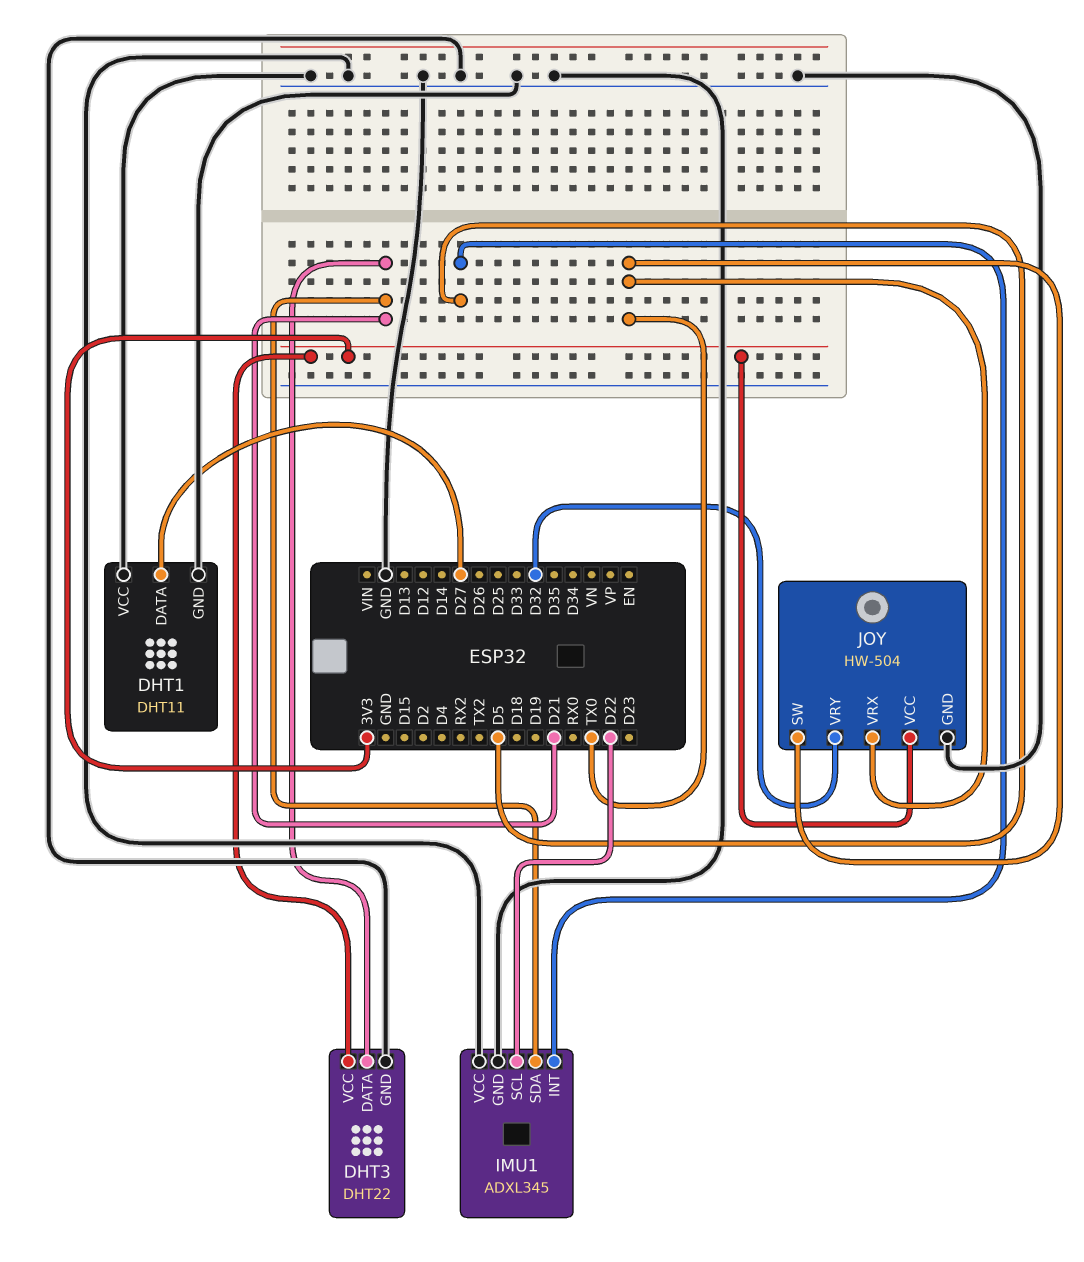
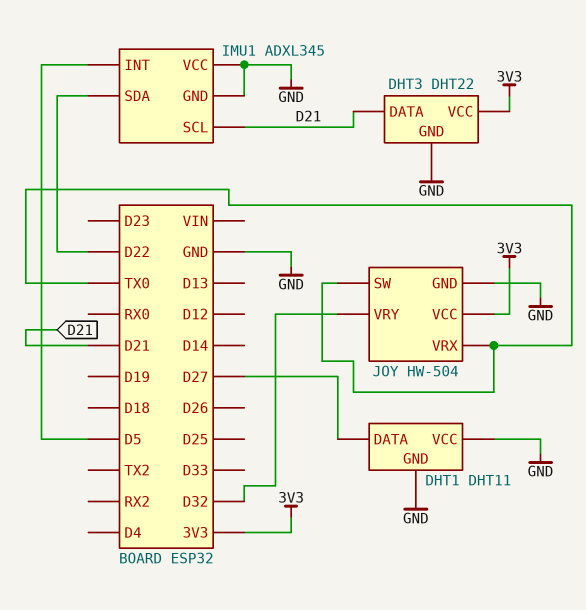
IMU1 pin SCL: D22 -> D21
IMU1 pin SDA: D21 -> D22

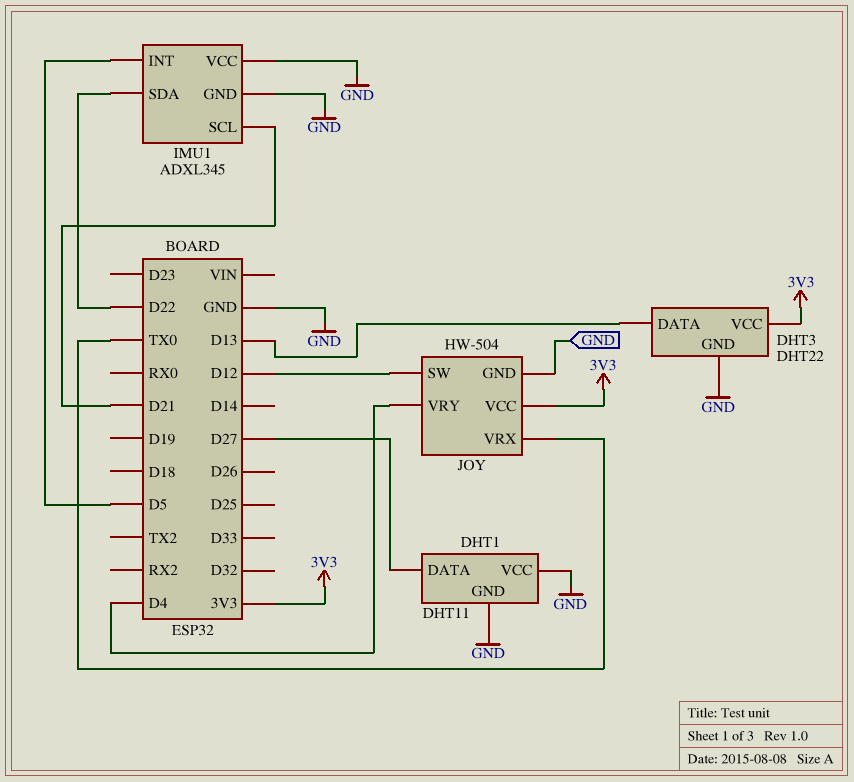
DHT3 pin DATA: D21 -> D13
JOY pin SW: TX0 -> D12
JOY pin VRY: D32 -> D4

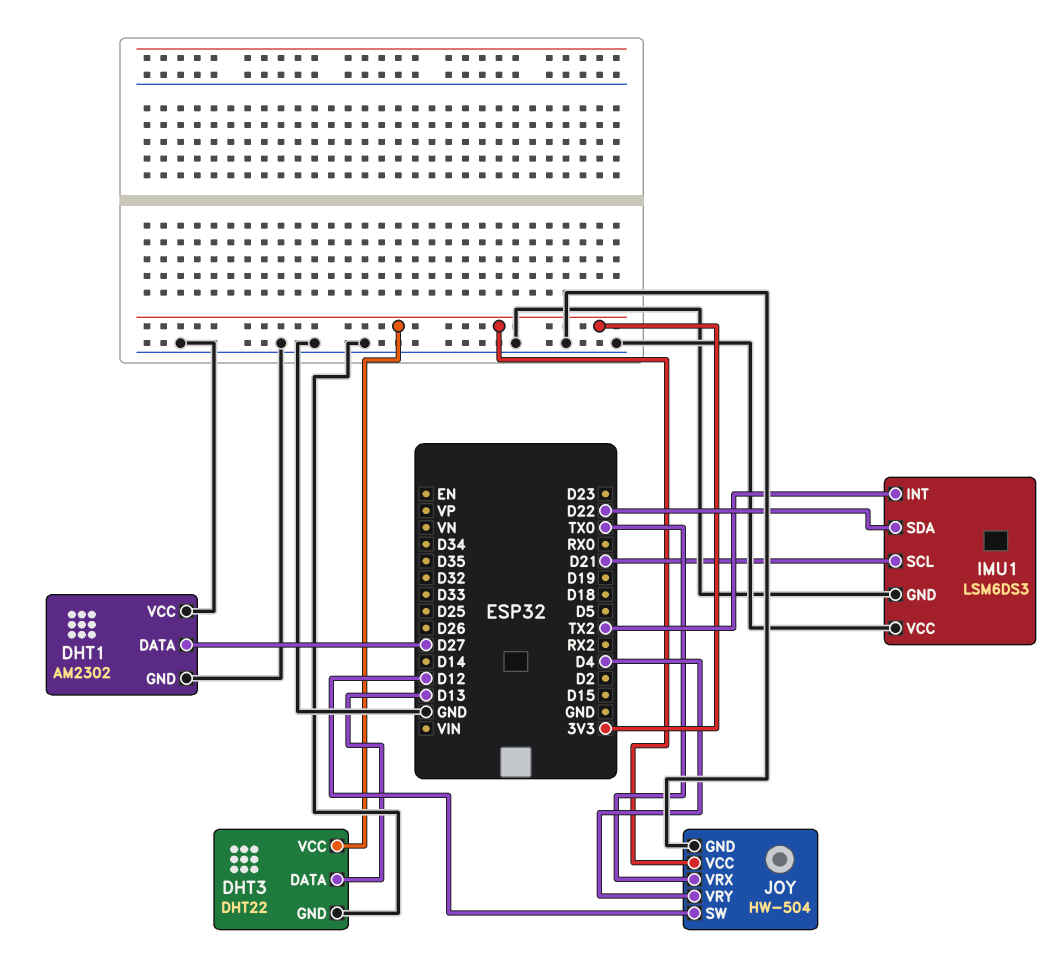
DHT1: DHT11 -> AM2302
IMU1: ADXL345 -> LSM6DS3
IMU1 pin INT: D5 -> TX2

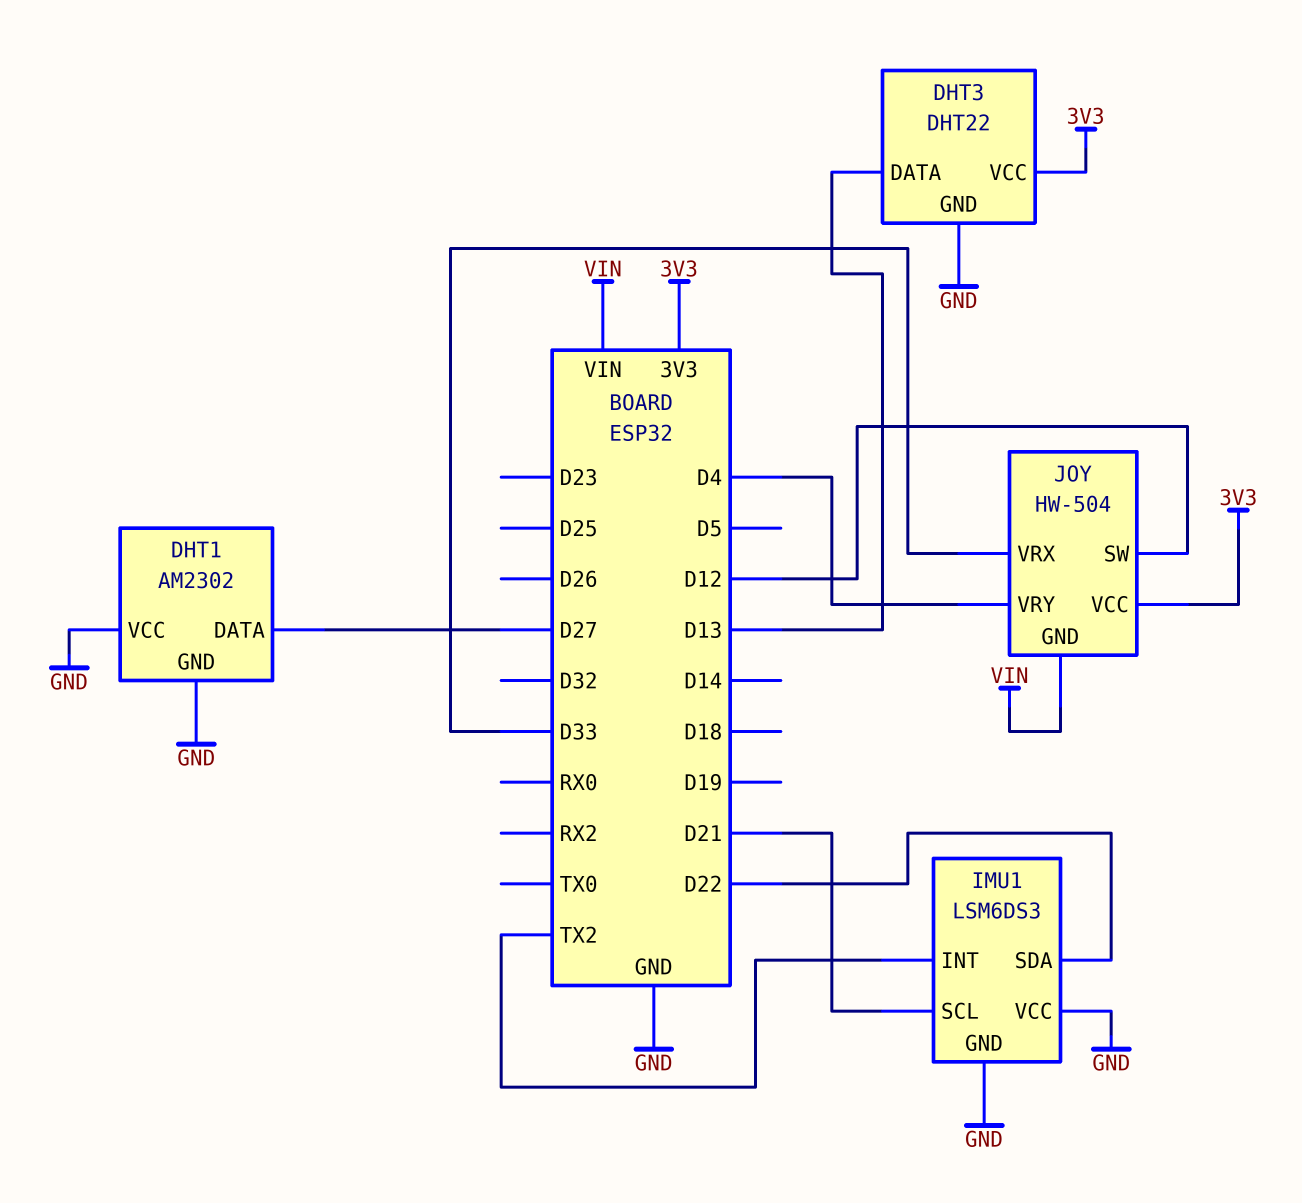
JOY pin GND: GND -> VIN
JOY pin VRX: TX0 -> D33

